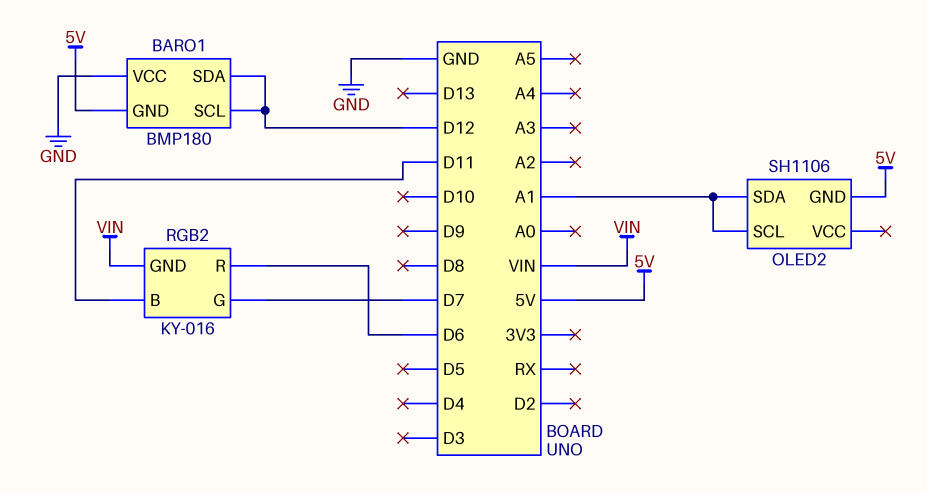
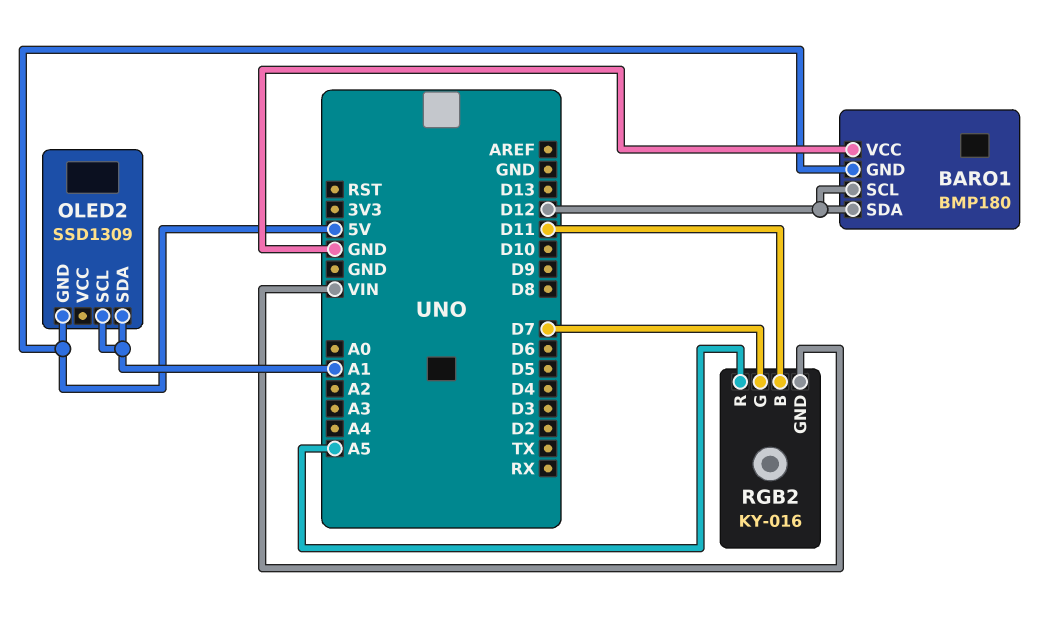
OLED2: SH1106 -> SSD1309
RGB2 pin R: D6 -> A5

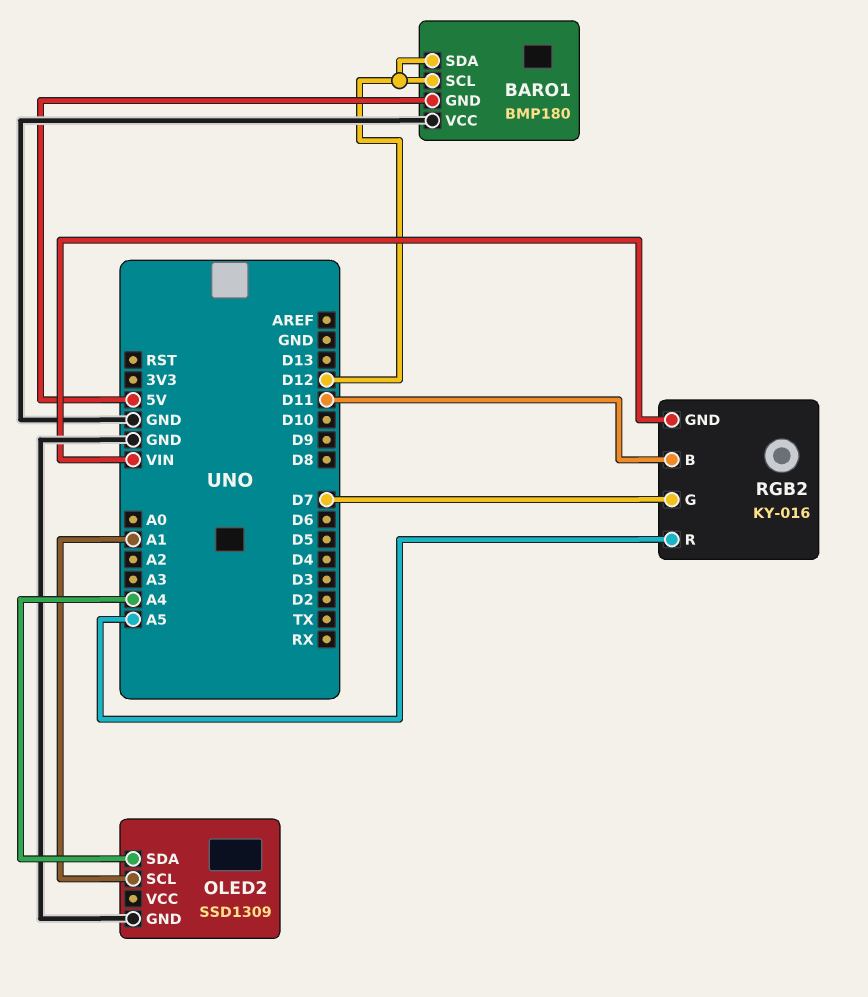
OLED2 pin GND: 5V -> GND
OLED2 pin SDA: A1 -> A4

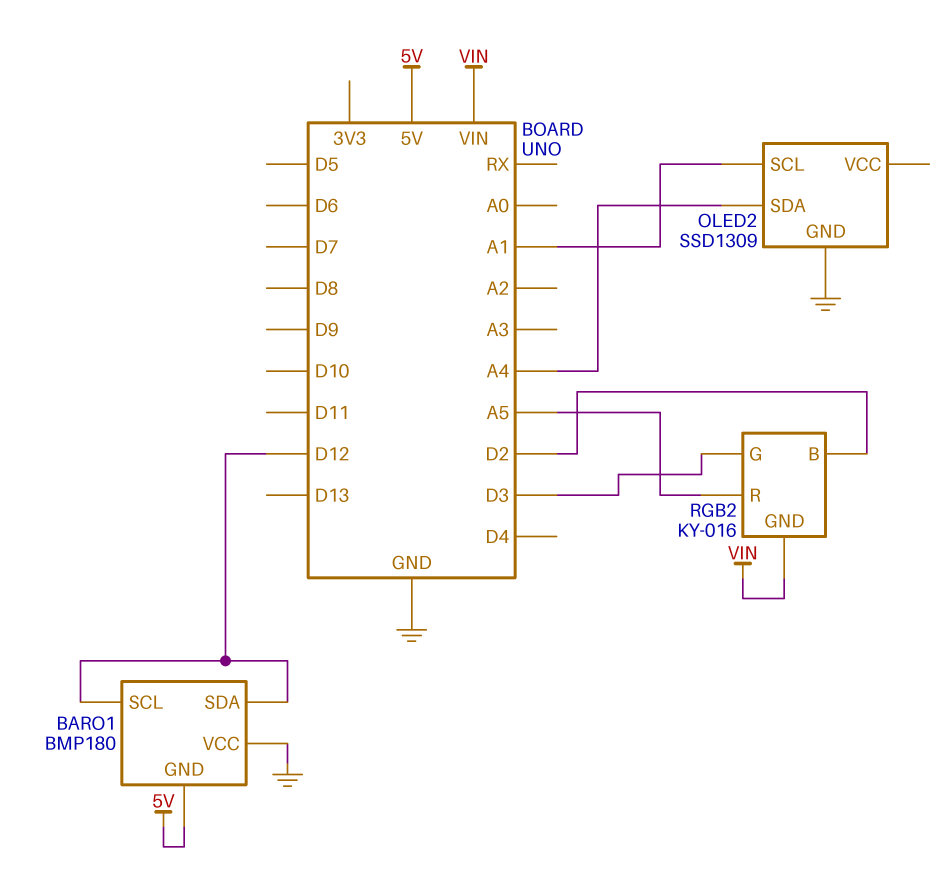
RGB2 pin B: D11 -> D2
RGB2 pin G: D7 -> D3

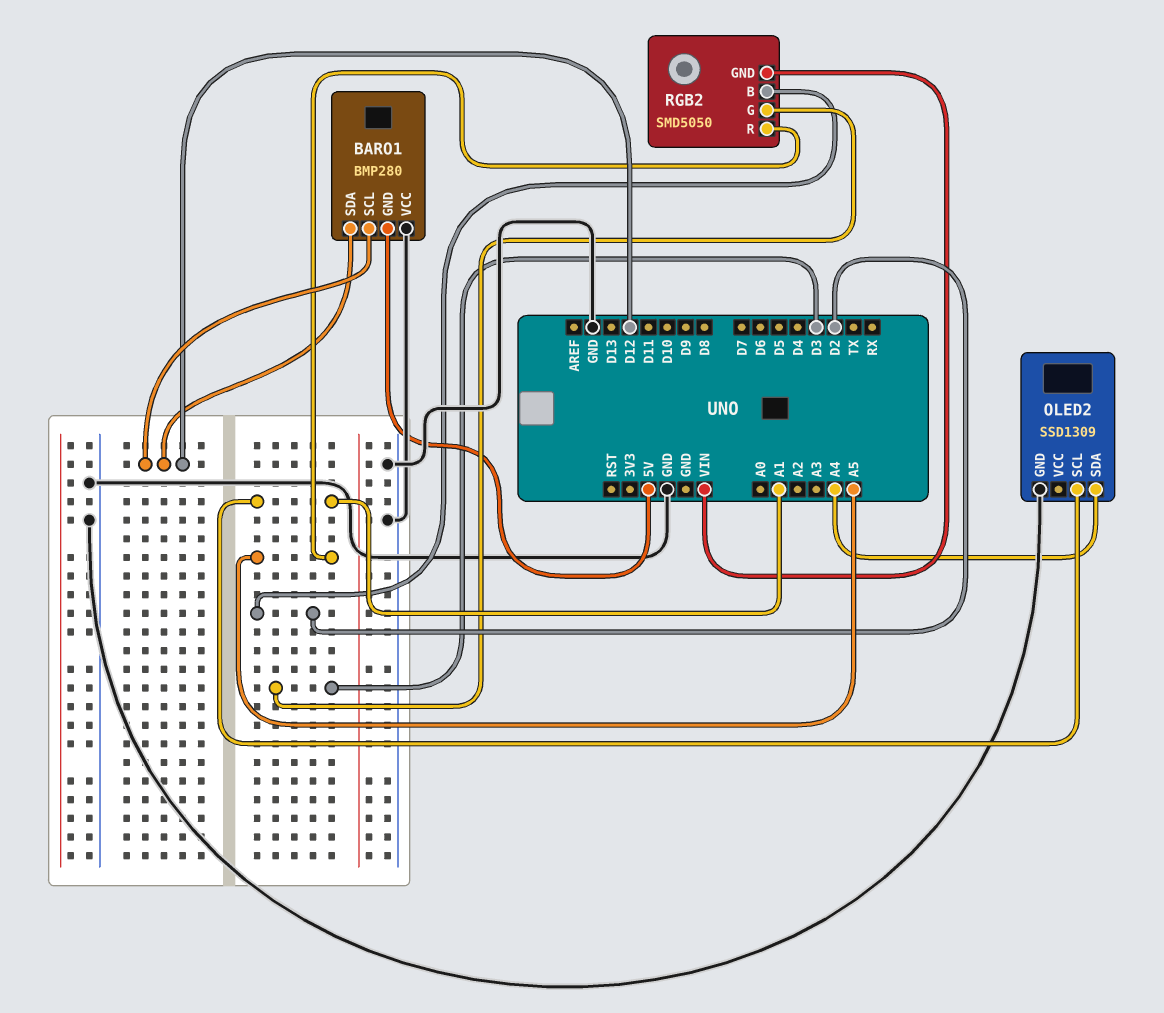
BARO1: BMP180 -> BMP280
RGB2: KY-016 -> SMD5050

